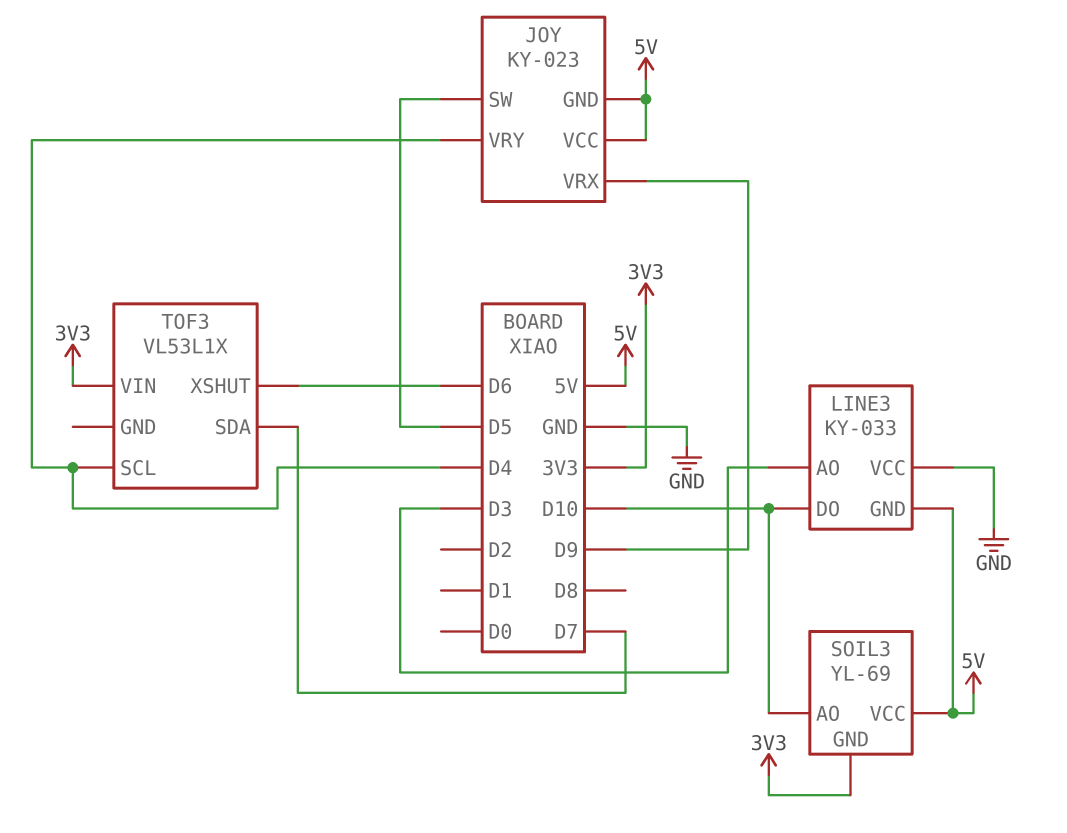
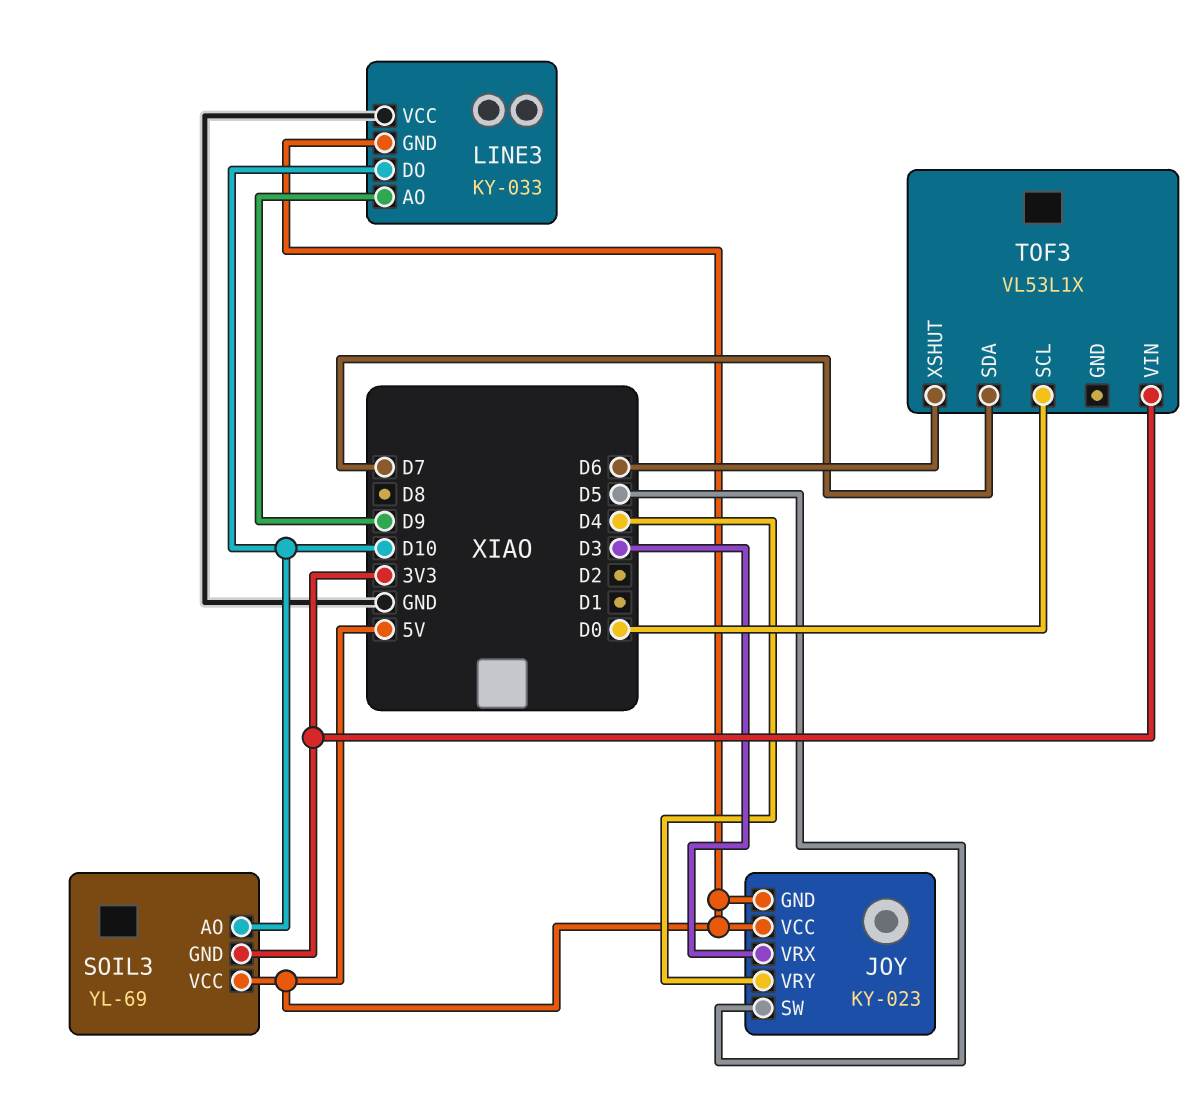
JOY pin VRX: D9 -> D3
LINE3 pin AO: D3 -> D9
TOF3 pin SCL: D4 -> D0

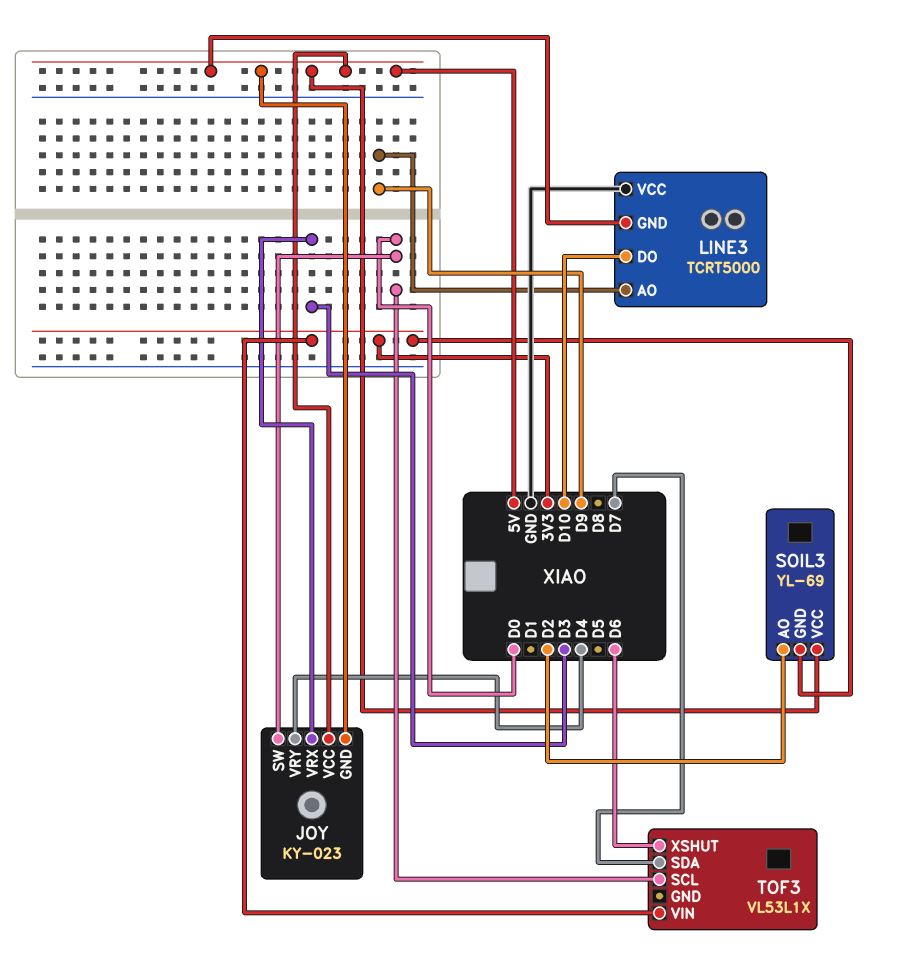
JOY pin SW: D5 -> D0
LINE3: KY-033 -> TCRT5000
SOIL3 pin AO: D10 -> D2

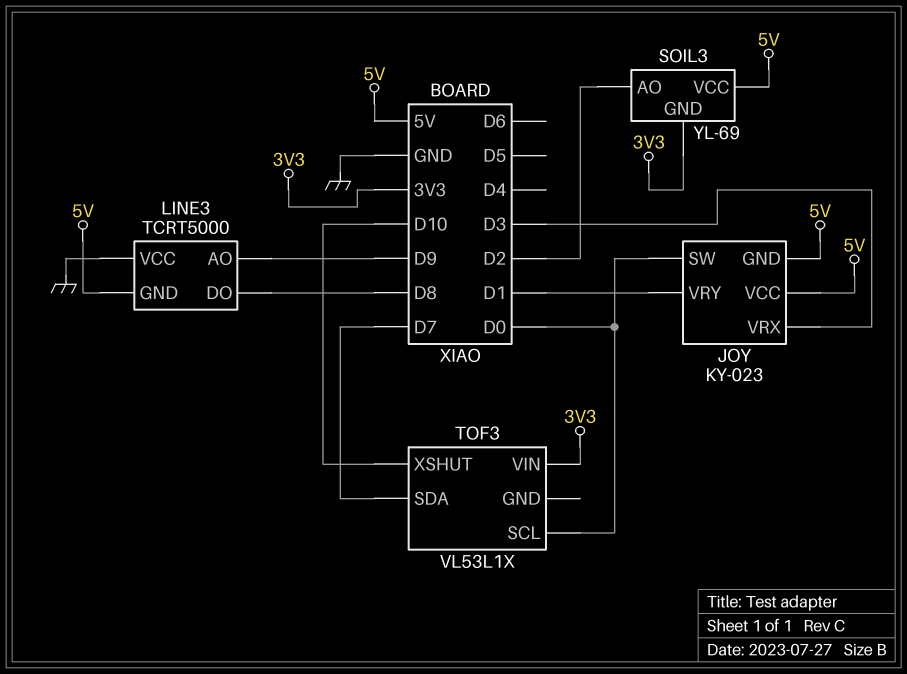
JOY pin VRY: D4 -> D1
LINE3 pin DO: D10 -> D8
TOF3 pin XSHUT: D6 -> D10

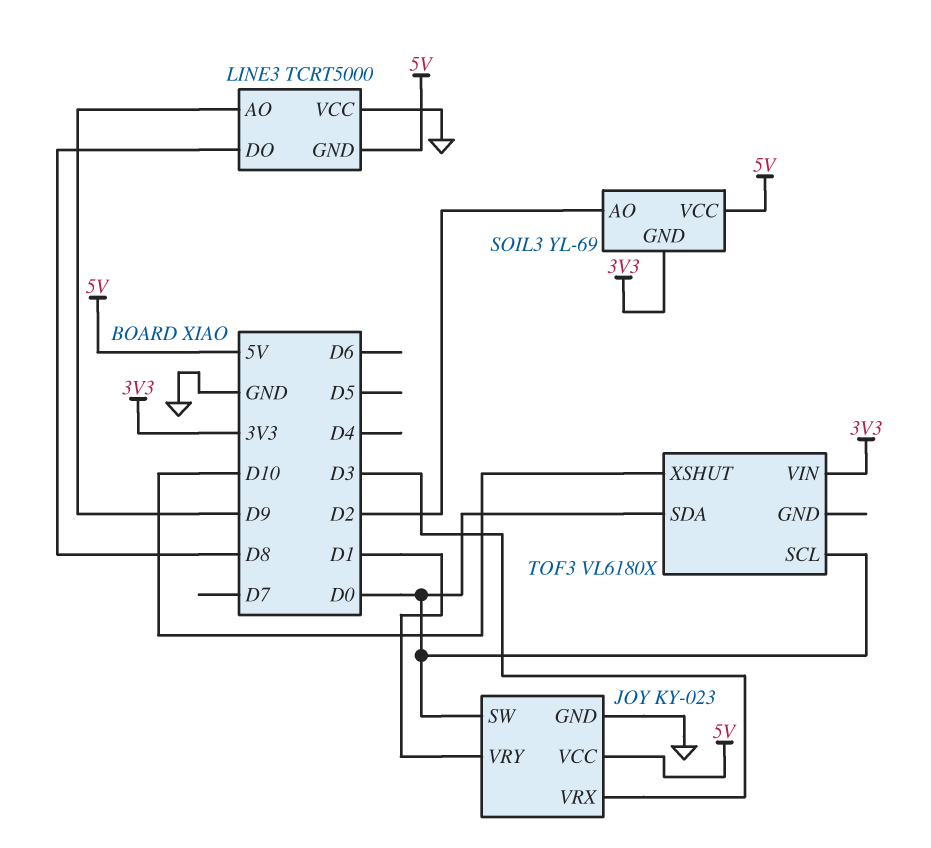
JOY pin GND: 5V -> GND
TOF3: VL53L1X -> VL6180X
TOF3 pin SDA: D7 -> D0

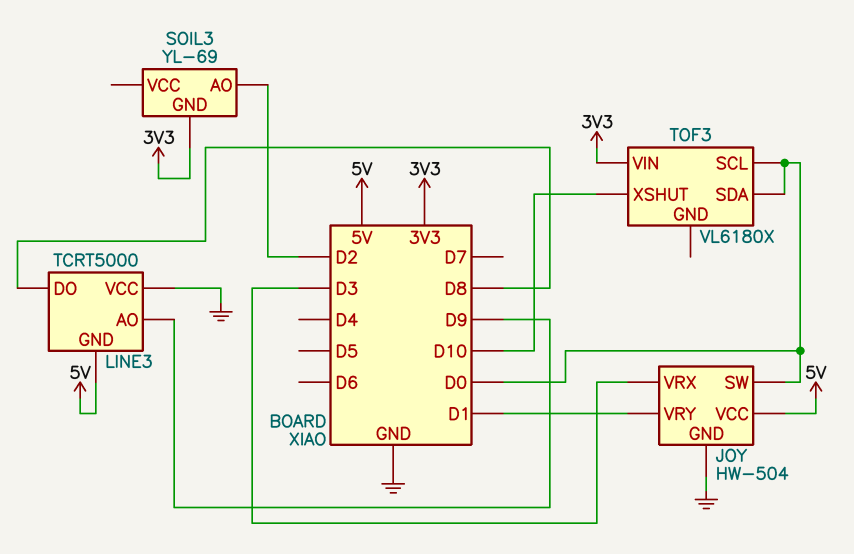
JOY: KY-023 -> HW-504
SOIL3 pin VCC: 5V -> none

